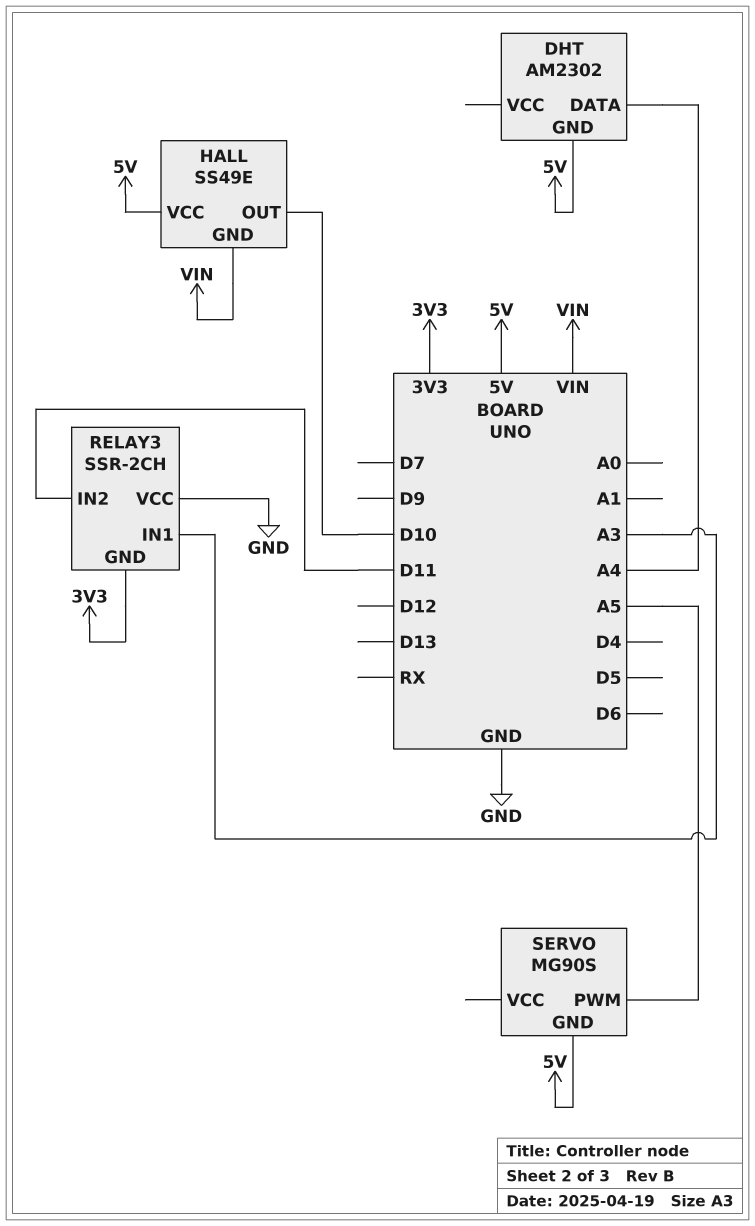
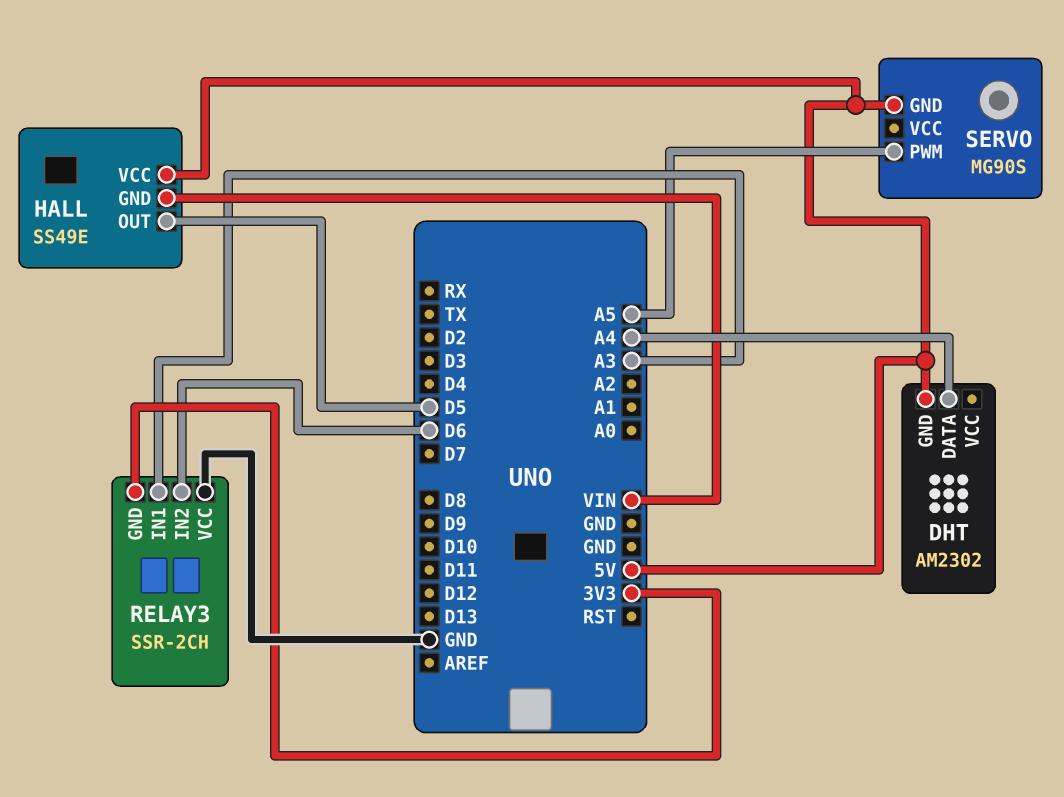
HALL pin OUT: D10 -> D5
RELAY3 pin IN2: D11 -> D6

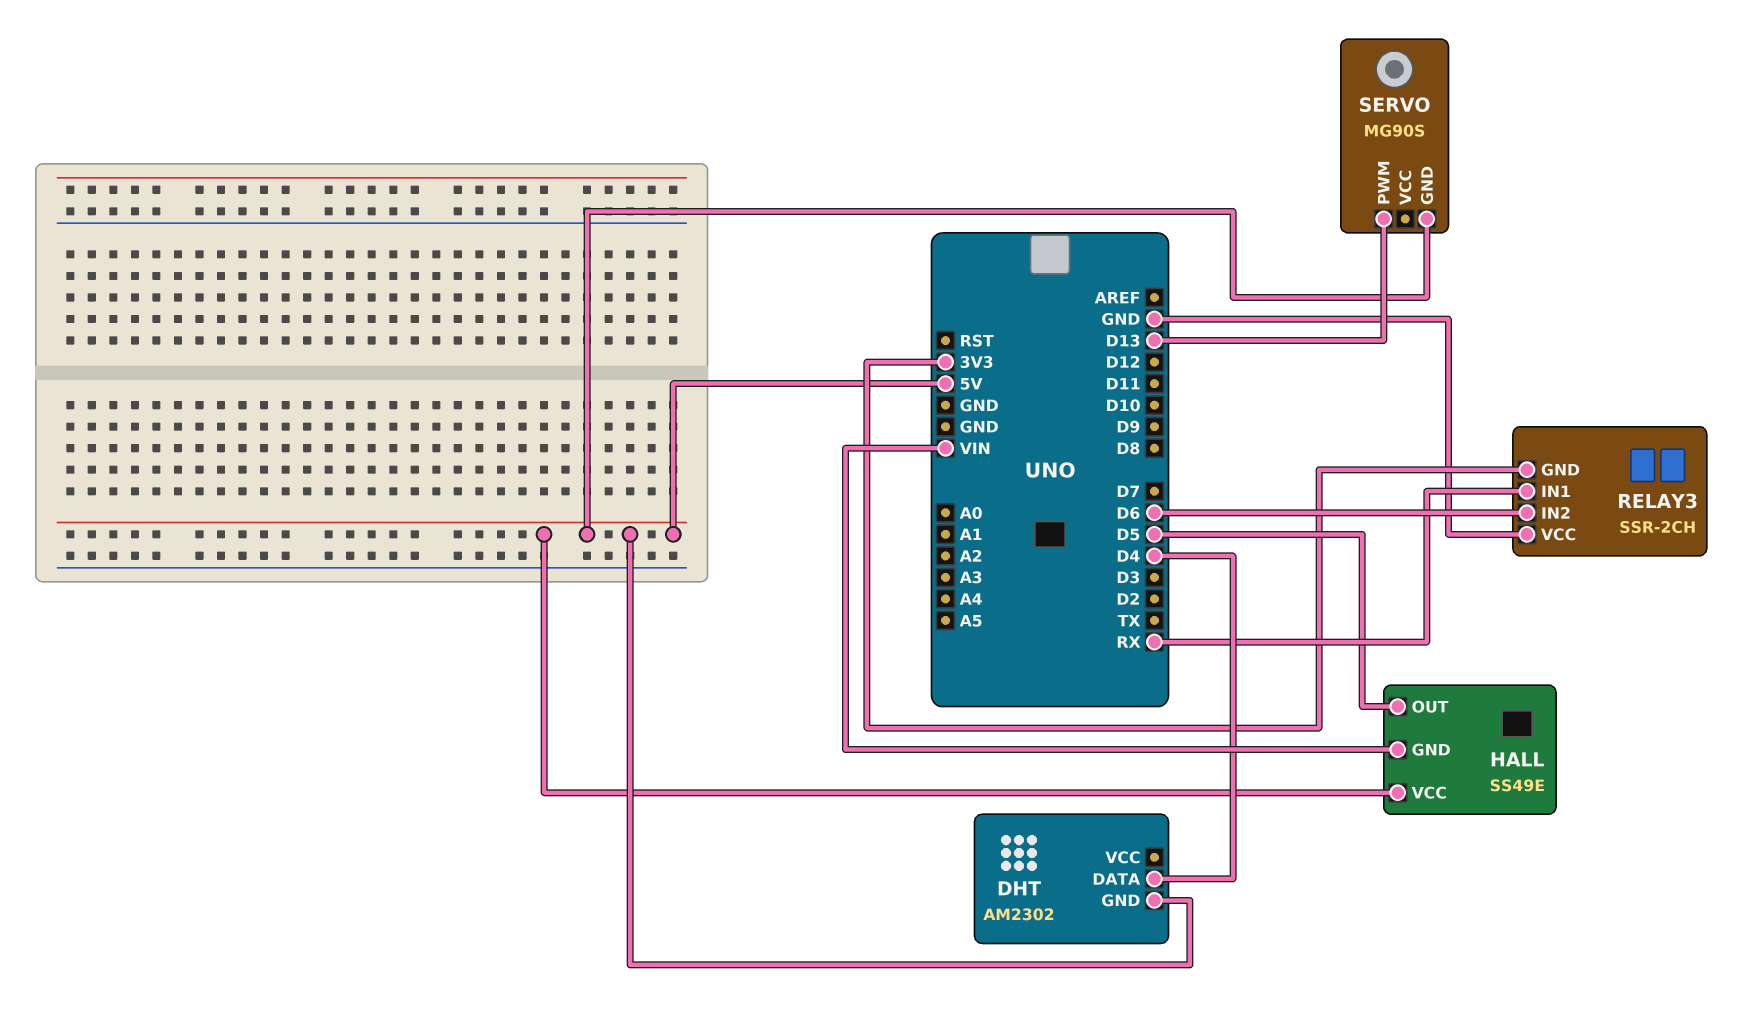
DHT pin DATA: A4 -> D4
RELAY3 pin IN1: A3 -> RX
SERVO pin PWM: A5 -> D13

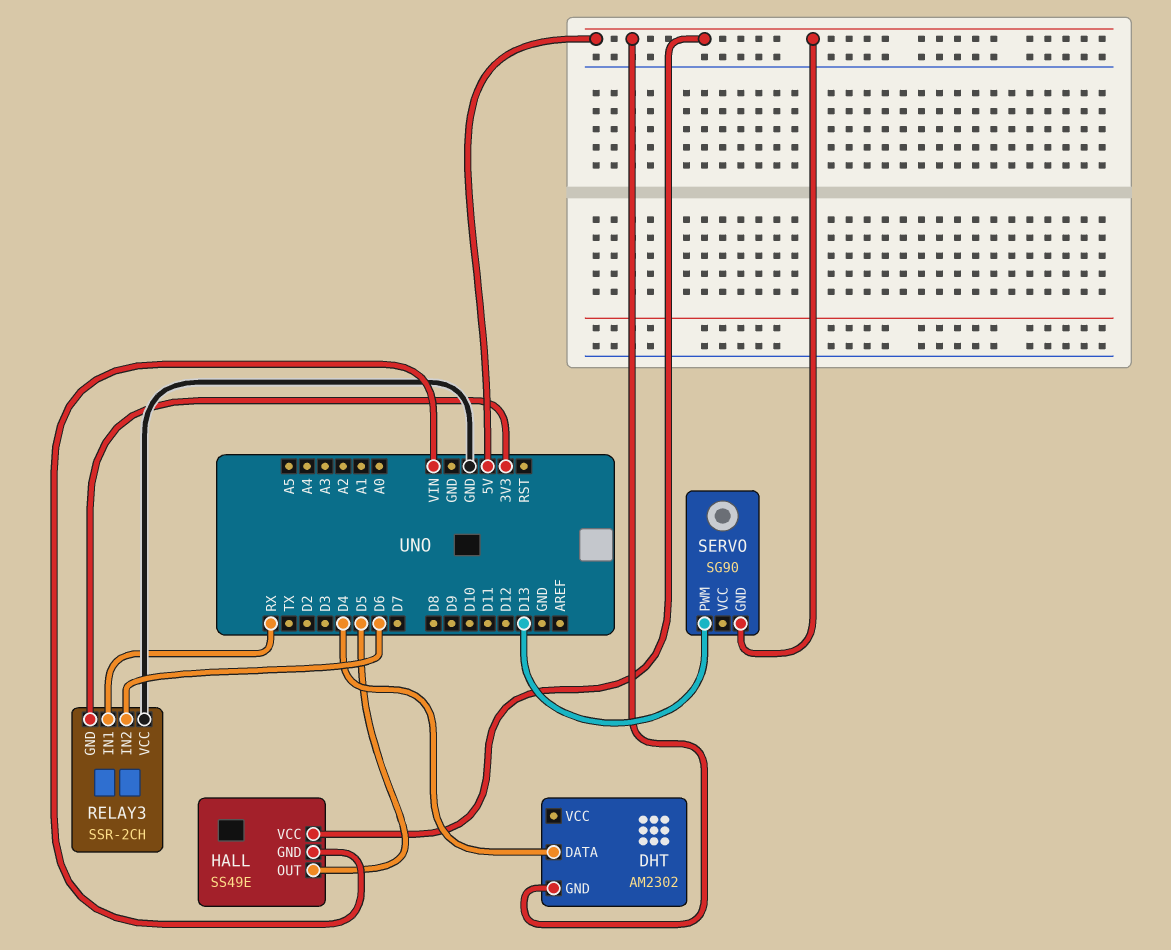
SERVO: MG90S -> SG90

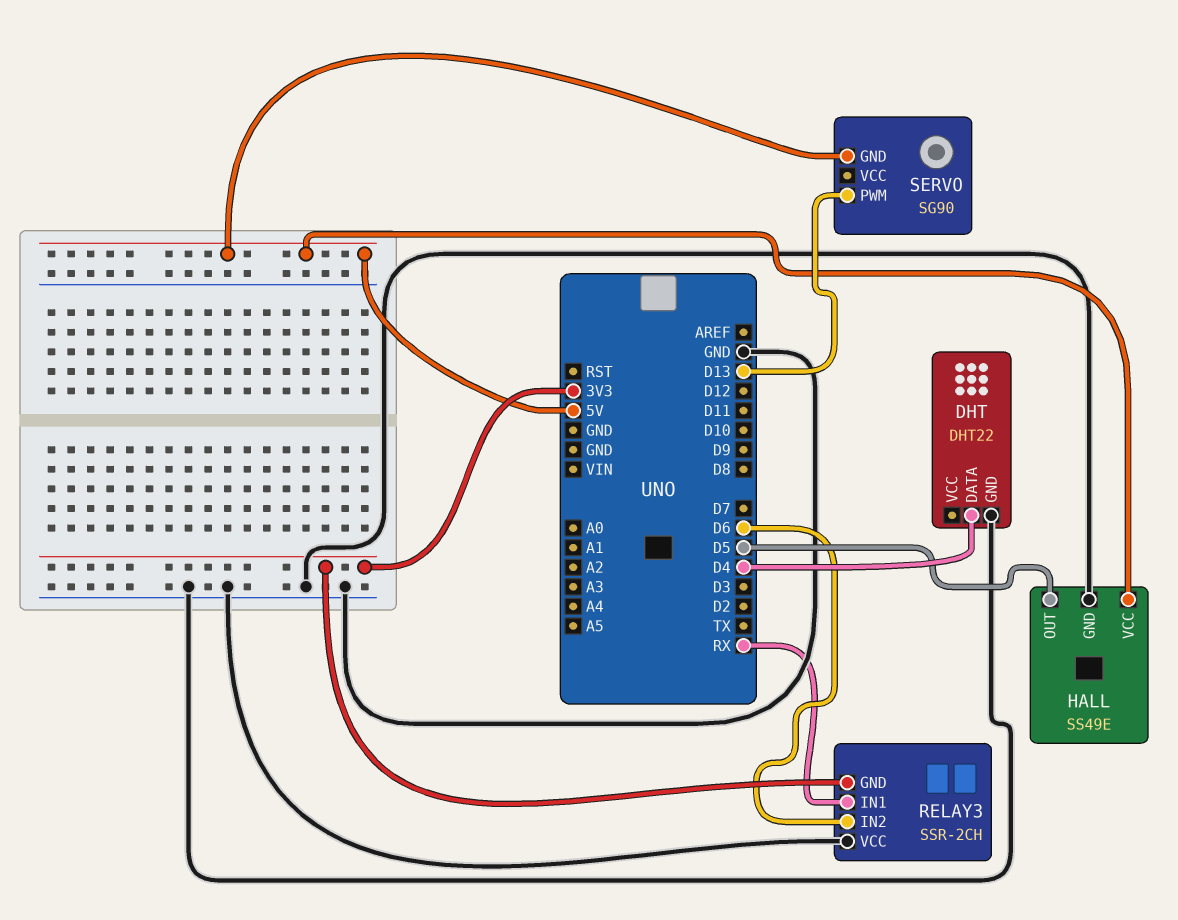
DHT: AM2302 -> DHT22
DHT pin GND: 5V -> GND
HALL pin GND: VIN -> GND

